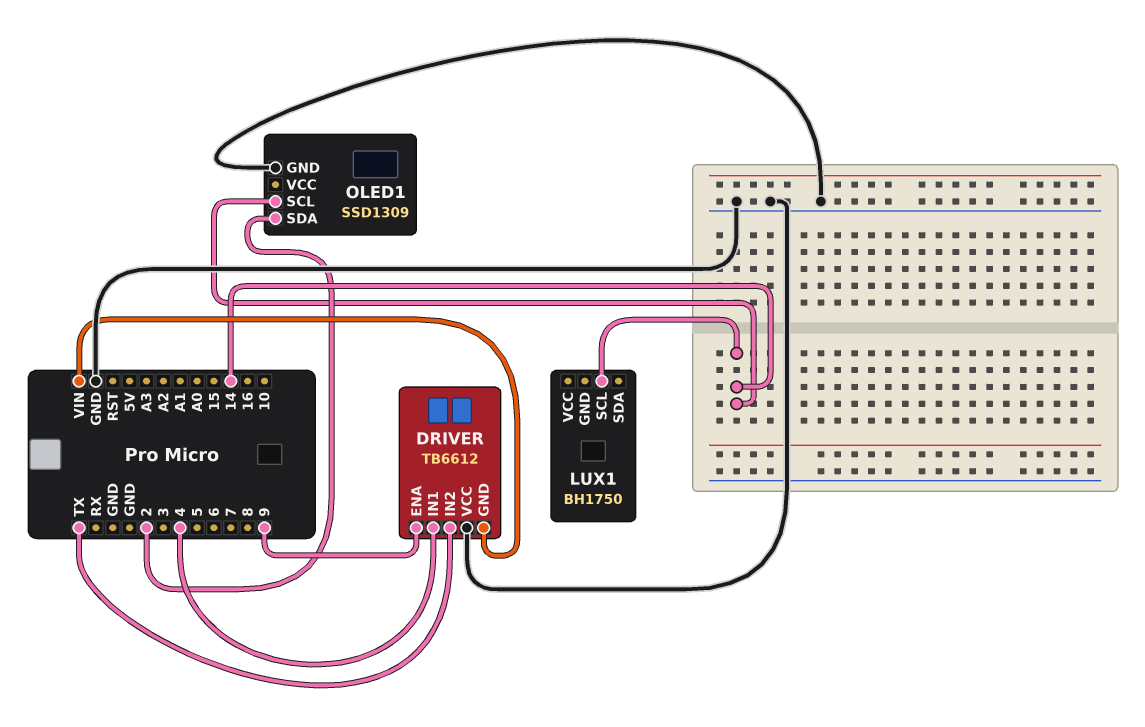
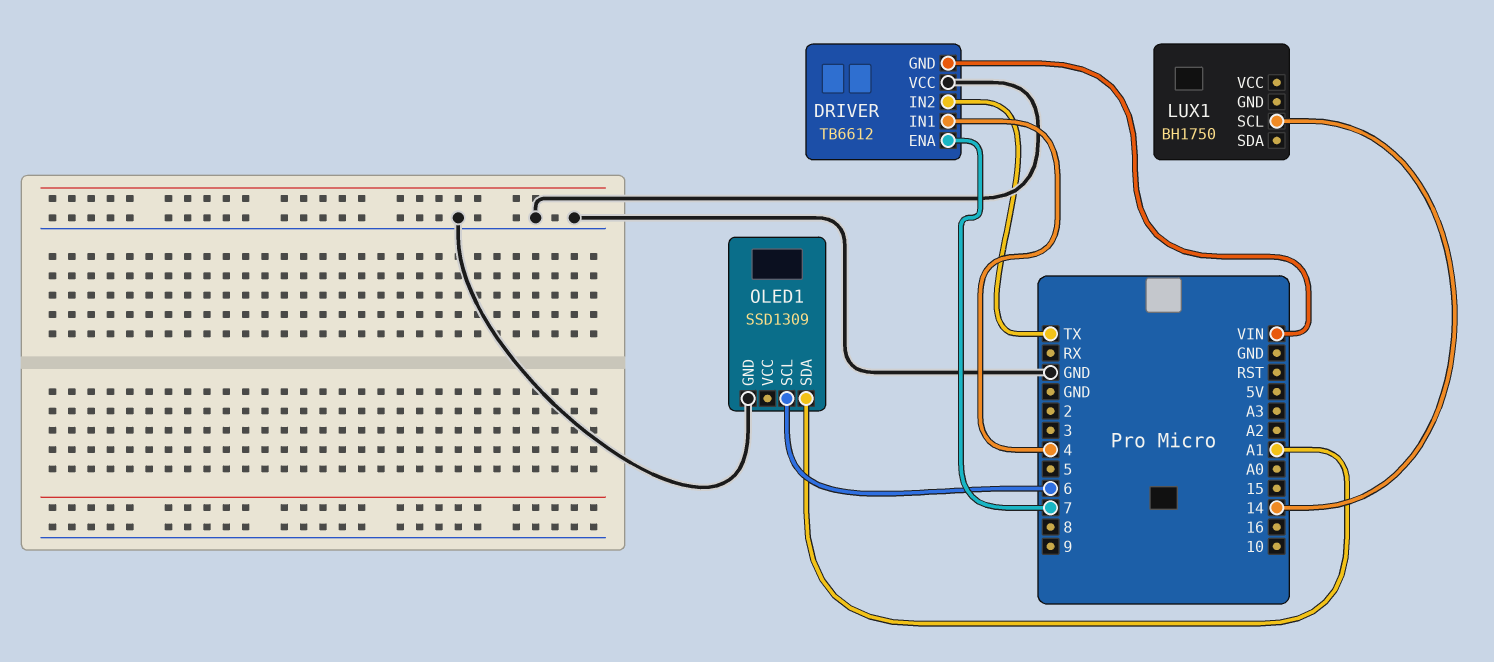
DRIVER pin ENA: 9 -> 7
OLED1 pin SCL: 14 -> 6
OLED1 pin SDA: 2 -> A1

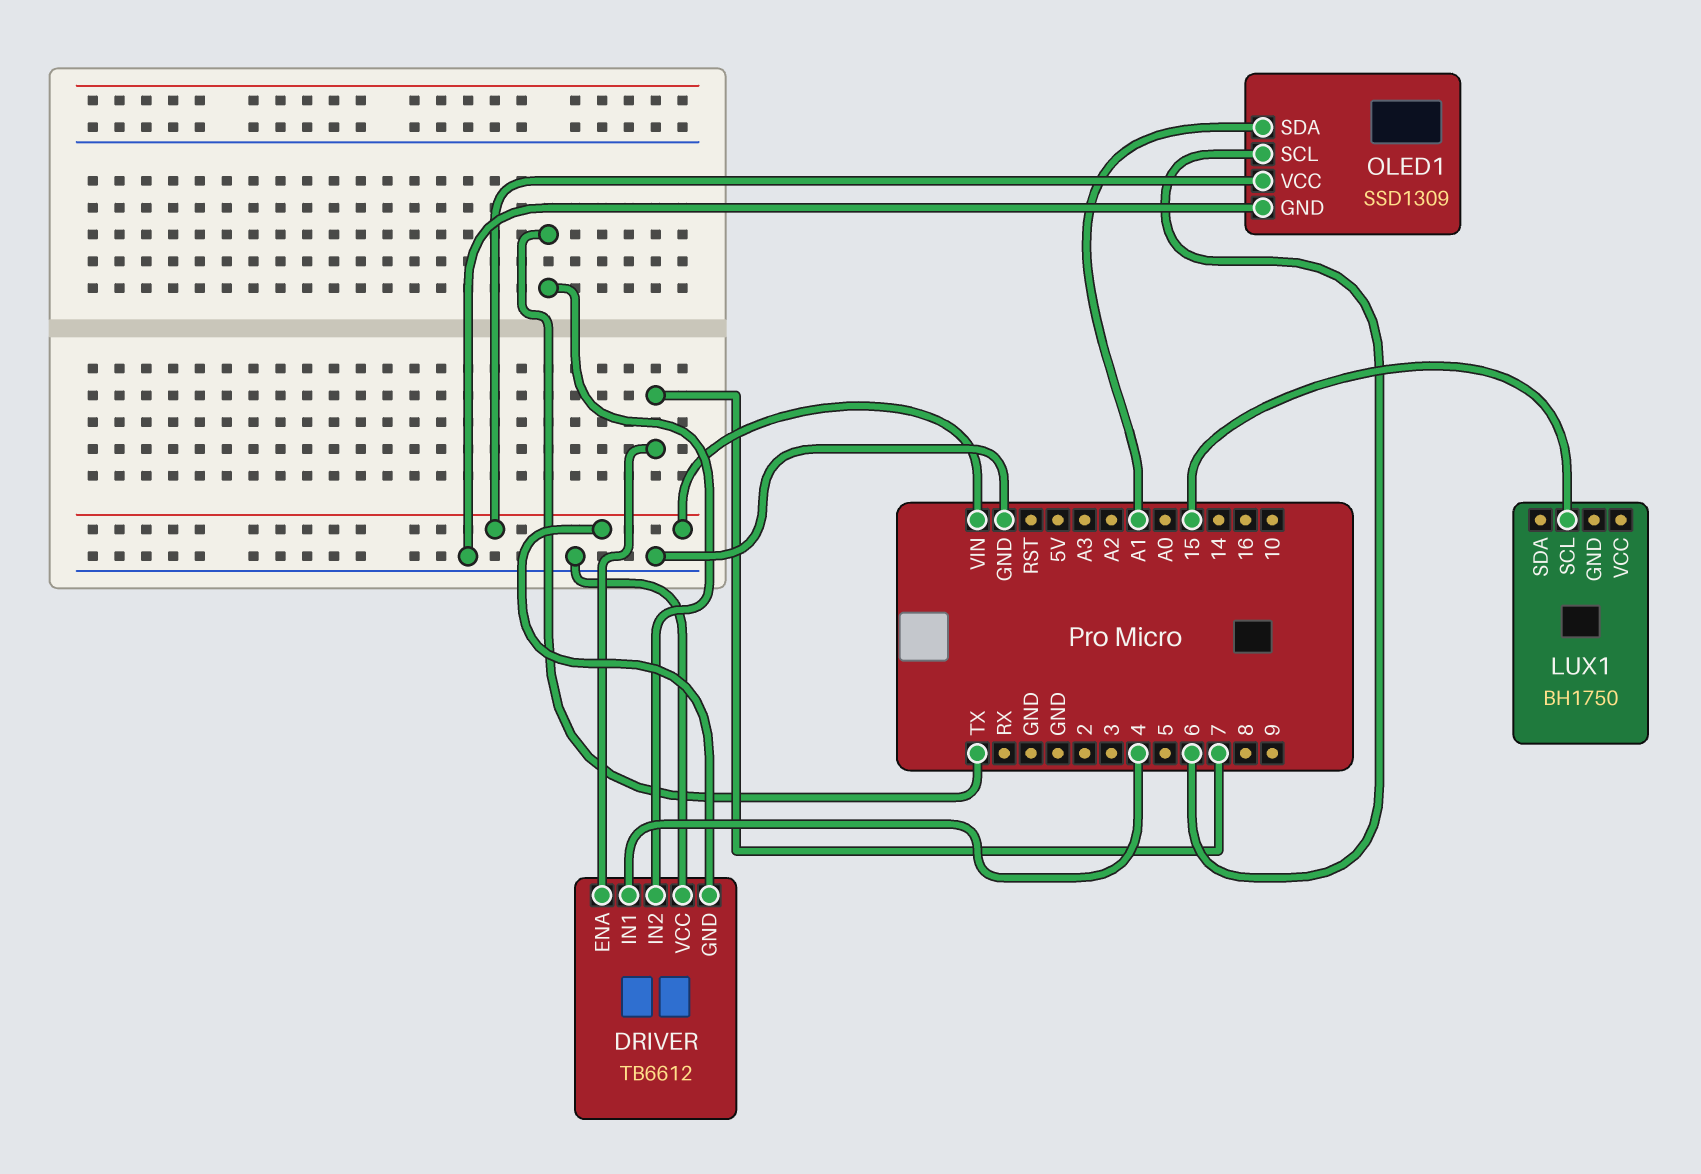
LUX1 pin SCL: 14 -> 15
OLED1 pin VCC: none -> VIN

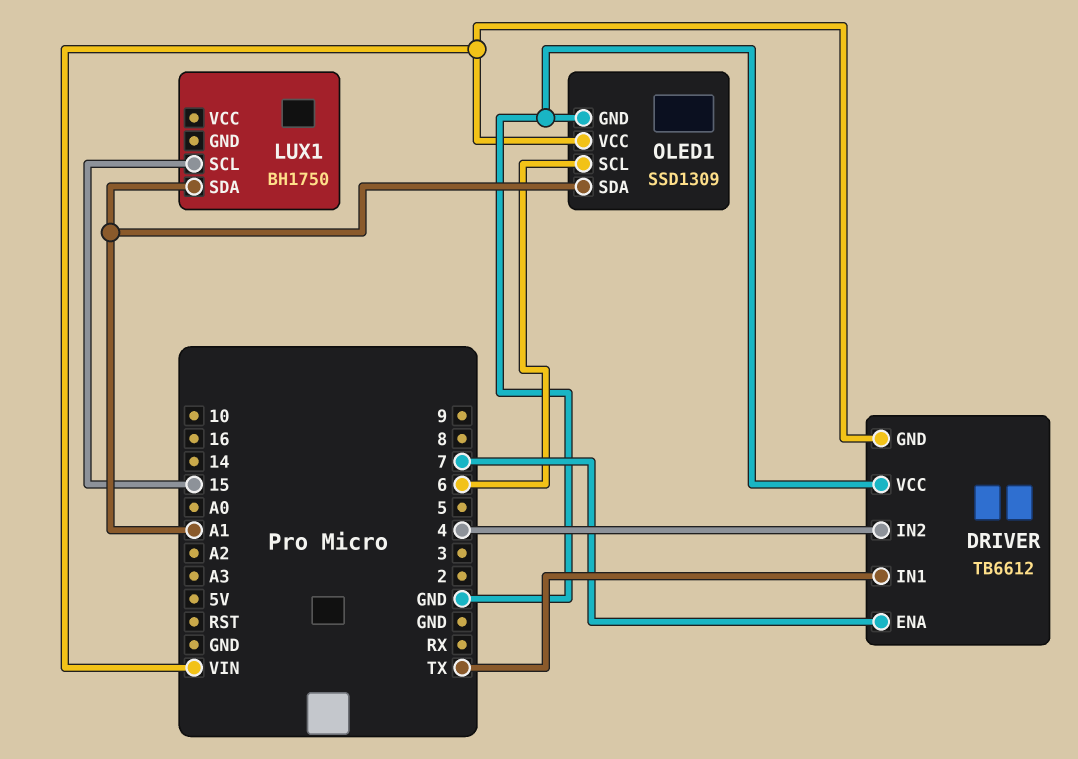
DRIVER pin IN1: 4 -> TX
DRIVER pin IN2: TX -> 4
LUX1 pin SDA: none -> A1

